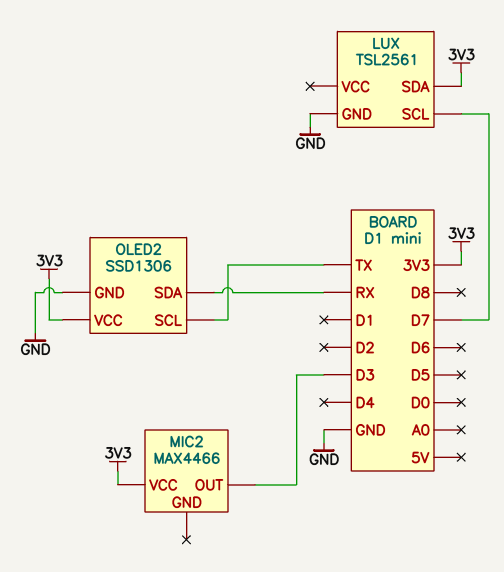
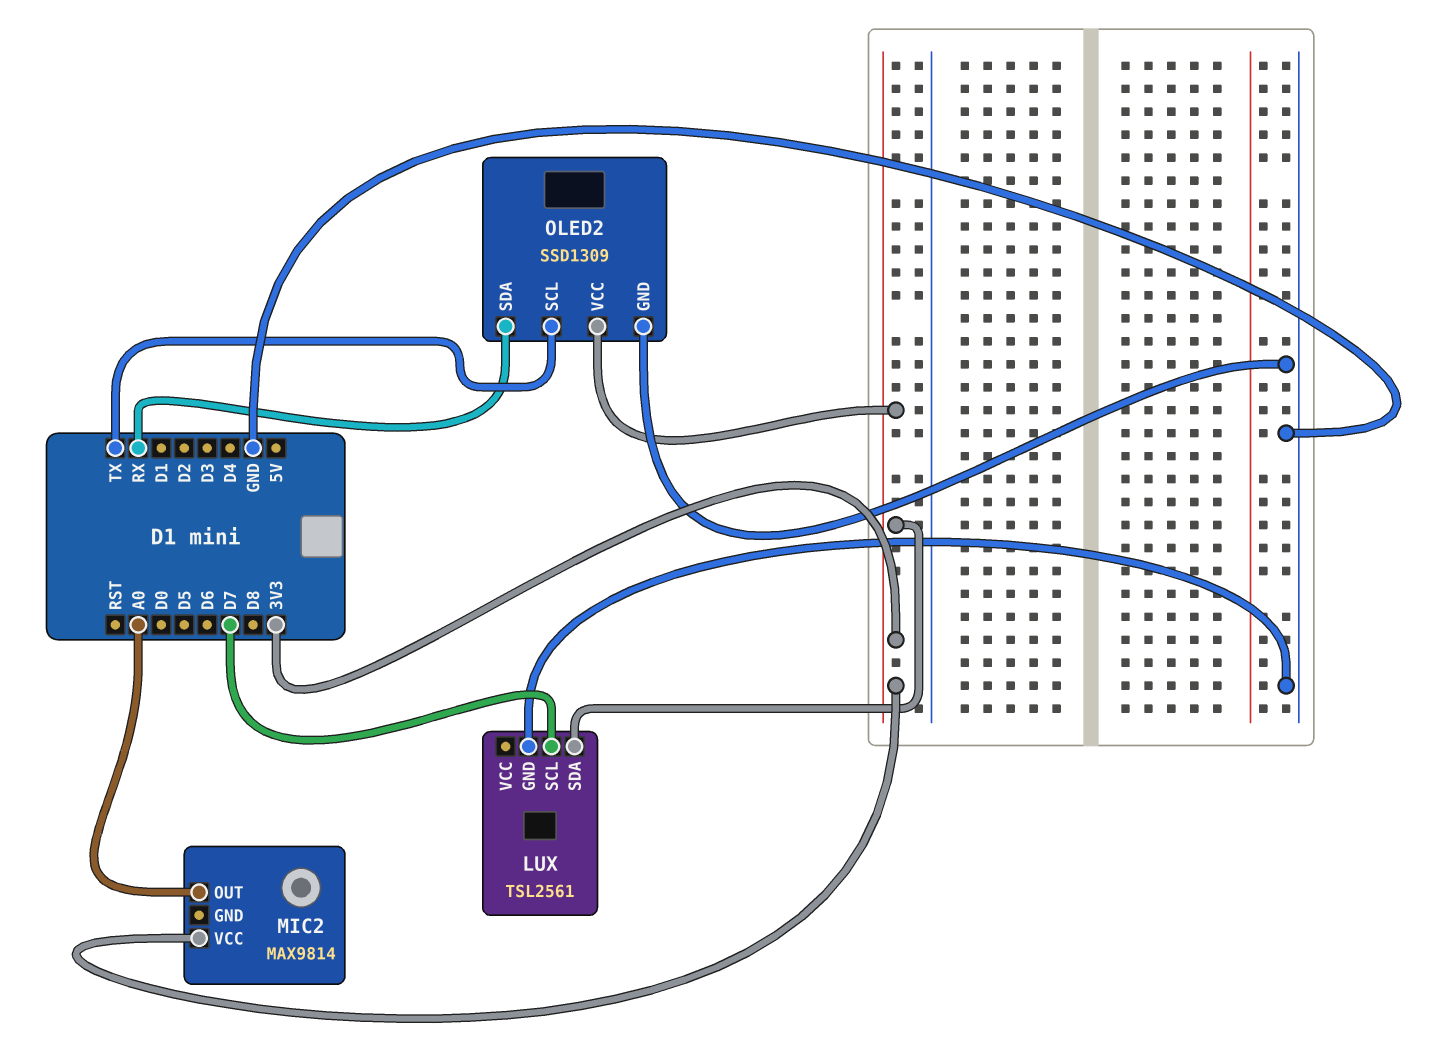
MIC2: MAX4466 -> MAX9814
MIC2 pin OUT: D3 -> A0
OLED2: SSD1306 -> SSD1309

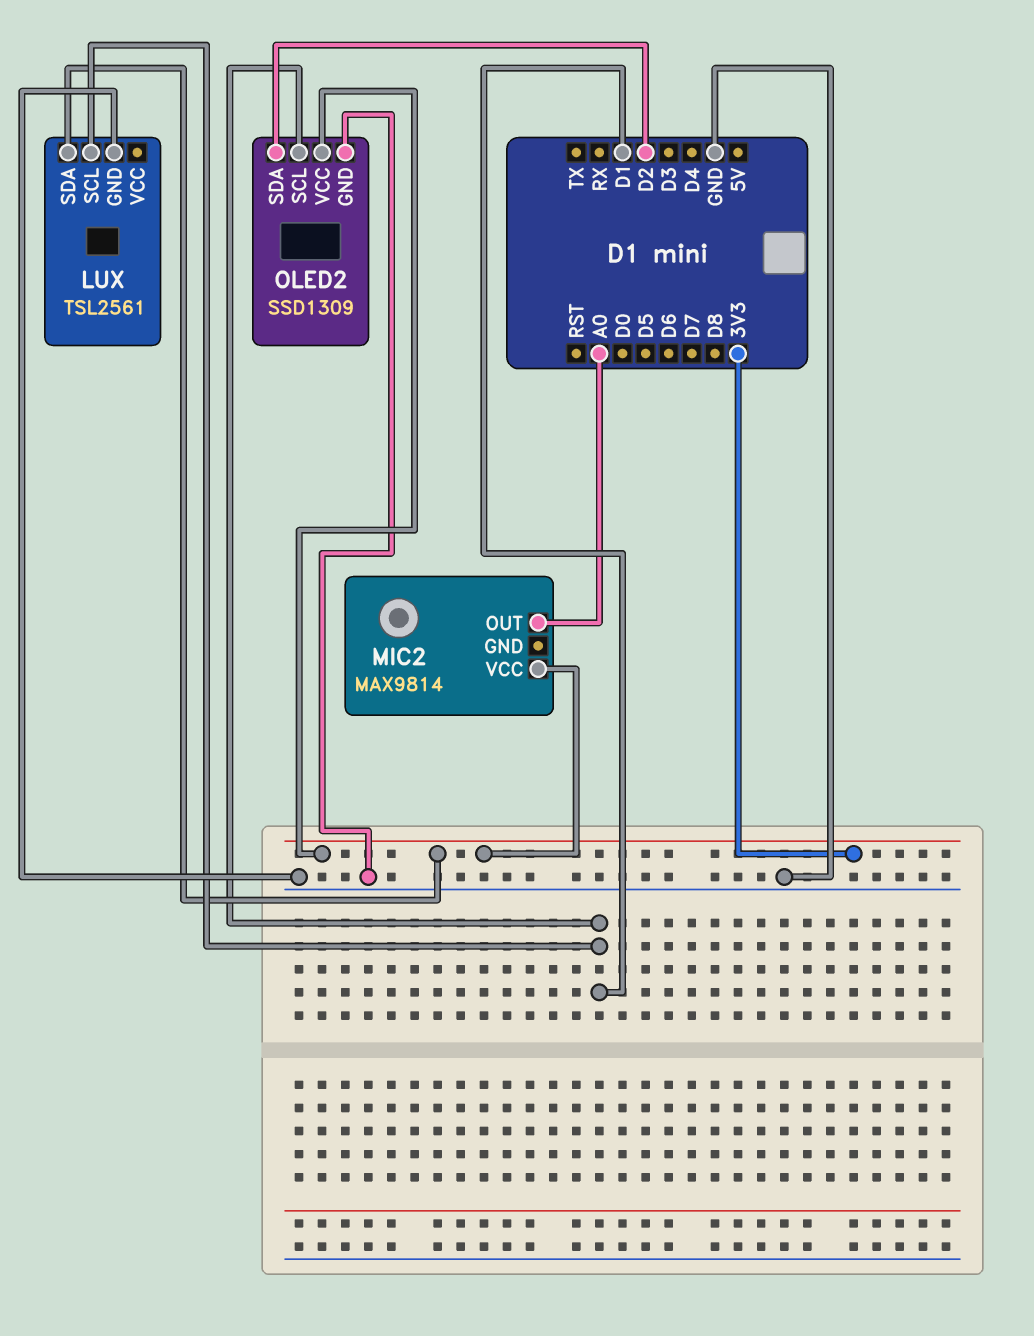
LUX pin SCL: D7 -> D1
OLED2 pin SCL: TX -> D1
OLED2 pin SDA: RX -> D2

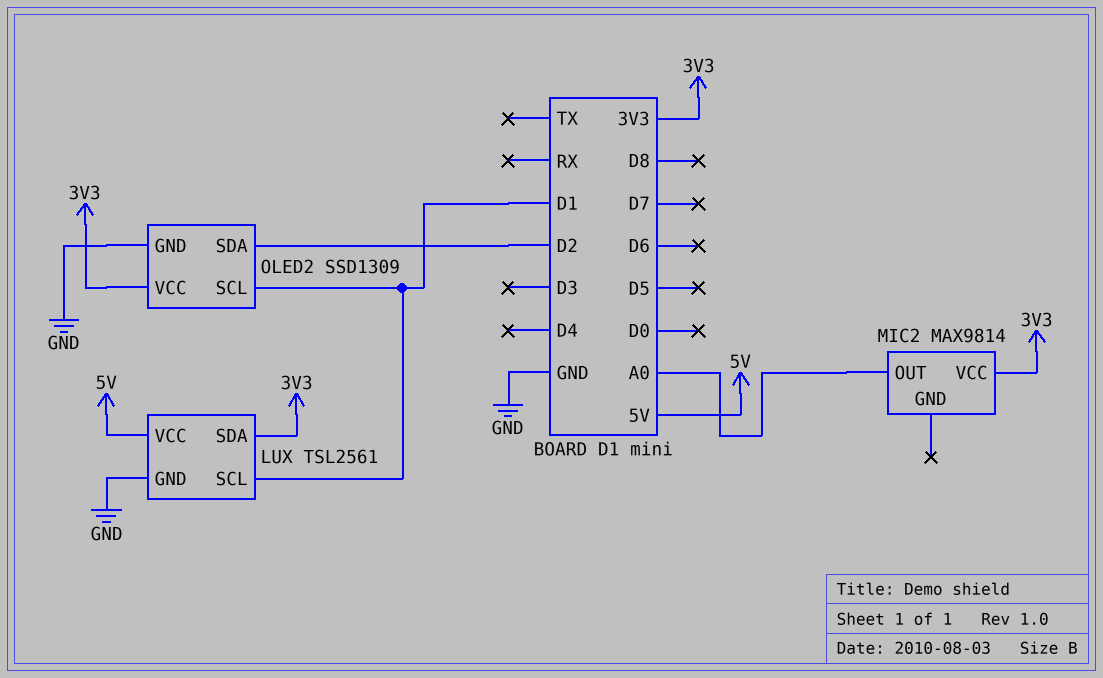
LUX pin VCC: none -> 5V

